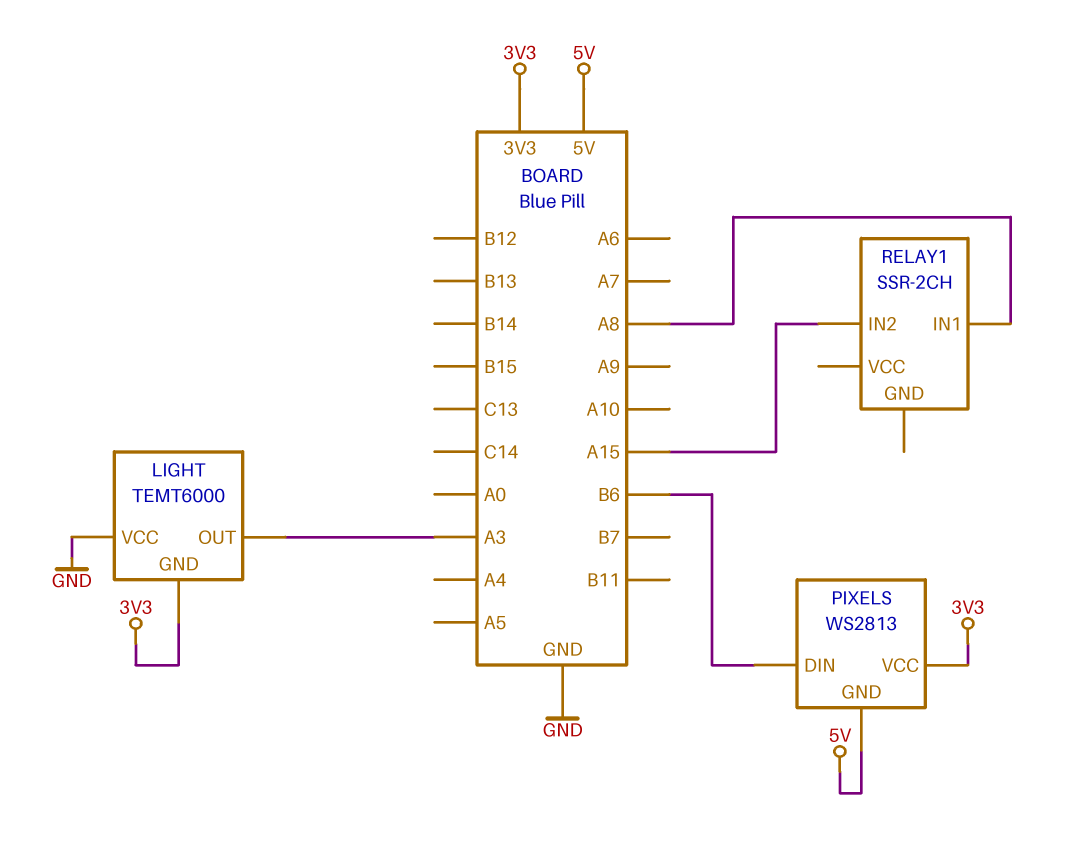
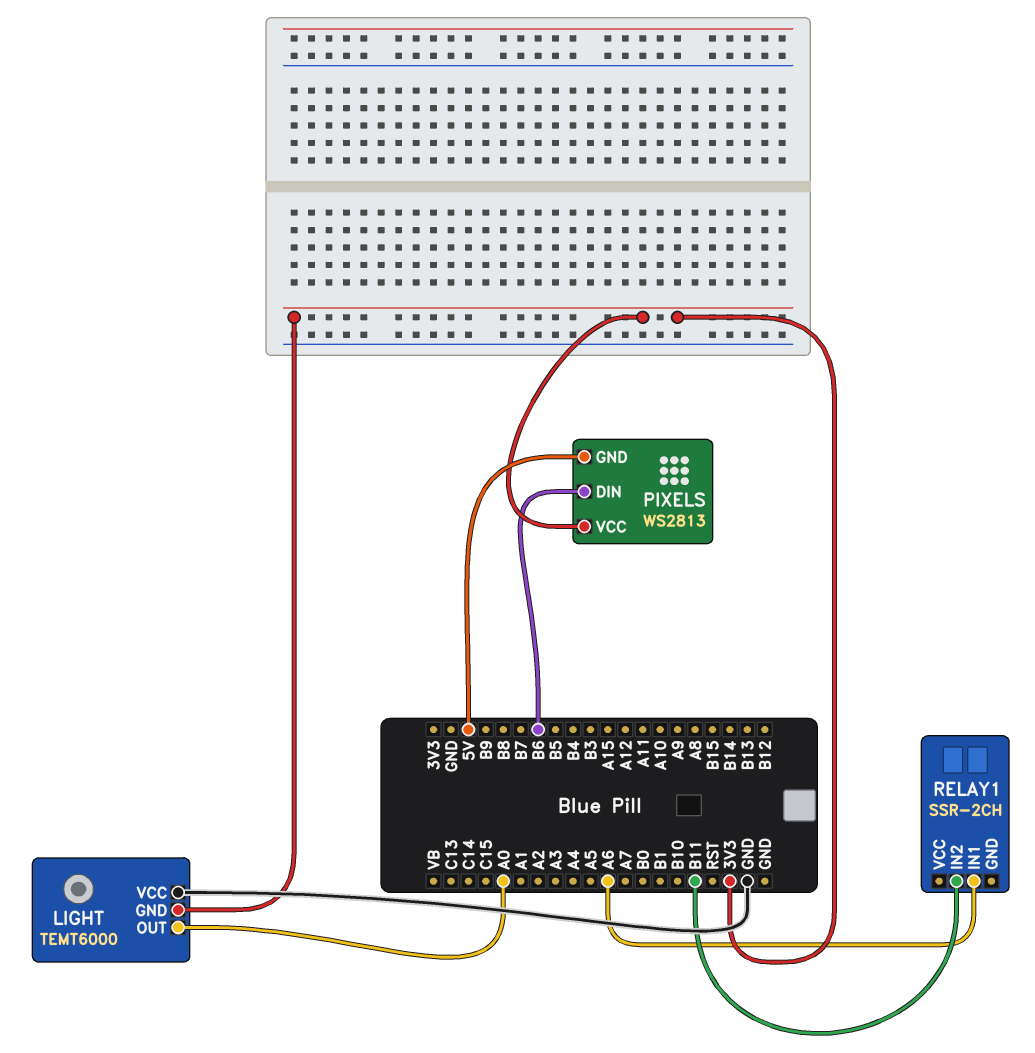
LIGHT pin OUT: A3 -> A0
RELAY1 pin IN1: A8 -> A6
RELAY1 pin IN2: A15 -> B11

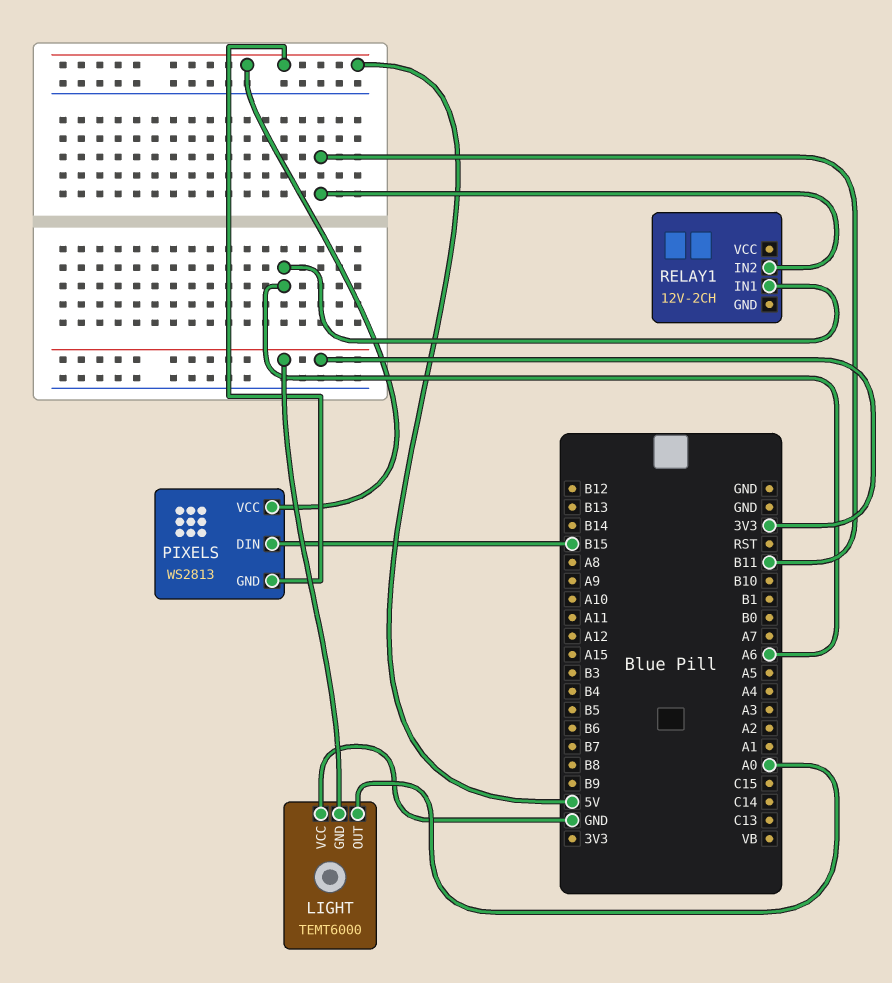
PIXELS pin DIN: B6 -> B15
PIXELS pin VCC: 3V3 -> 5V
RELAY1: SSR-2CH -> 12V-2CH

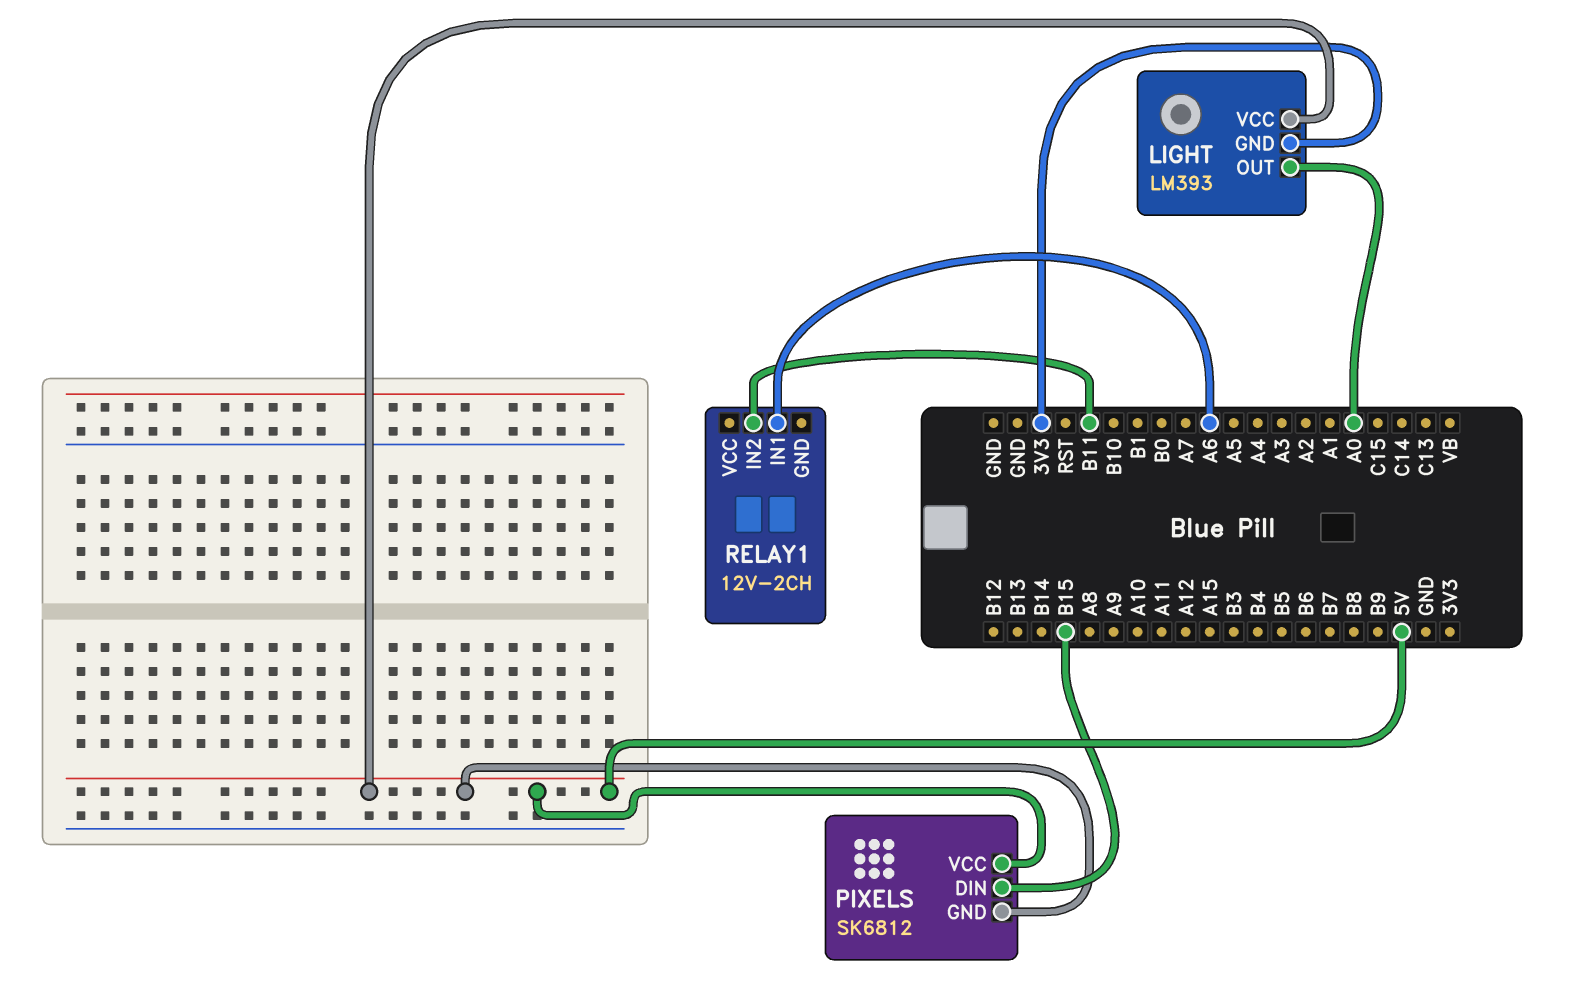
LIGHT: TEMT6000 -> LM393
LIGHT pin VCC: GND -> 5V
PIXELS: WS2813 -> SK6812

